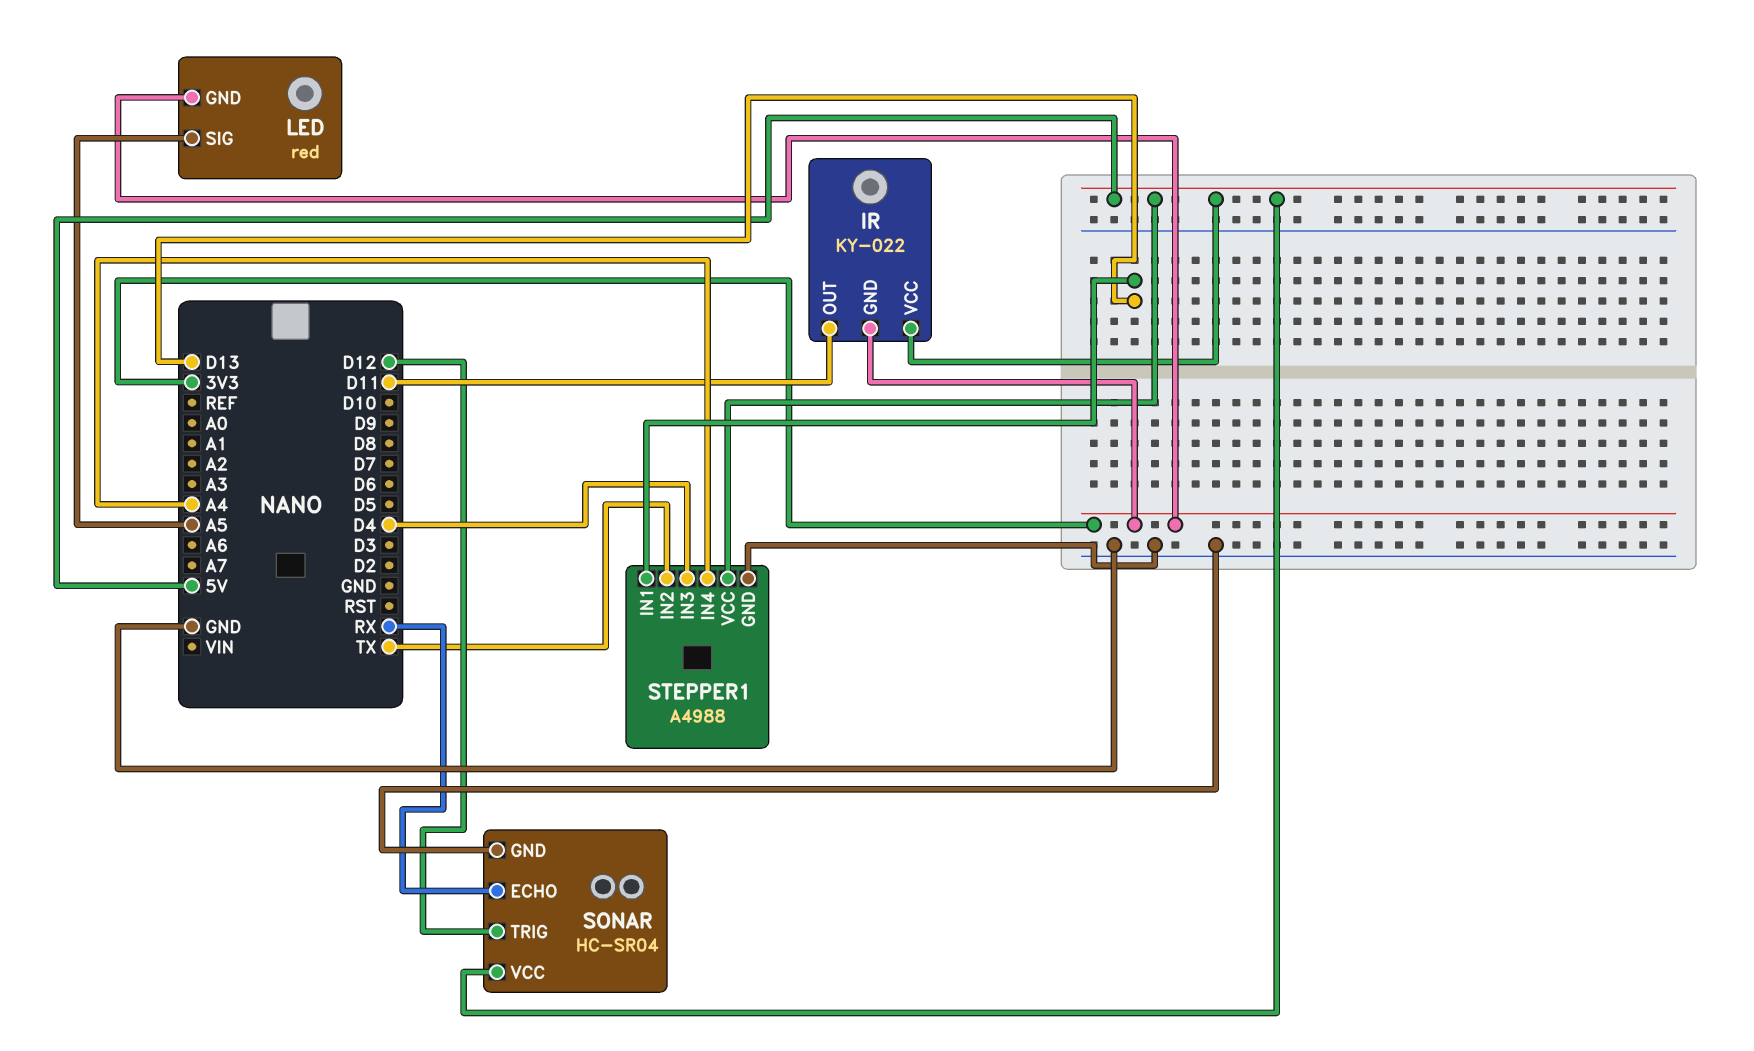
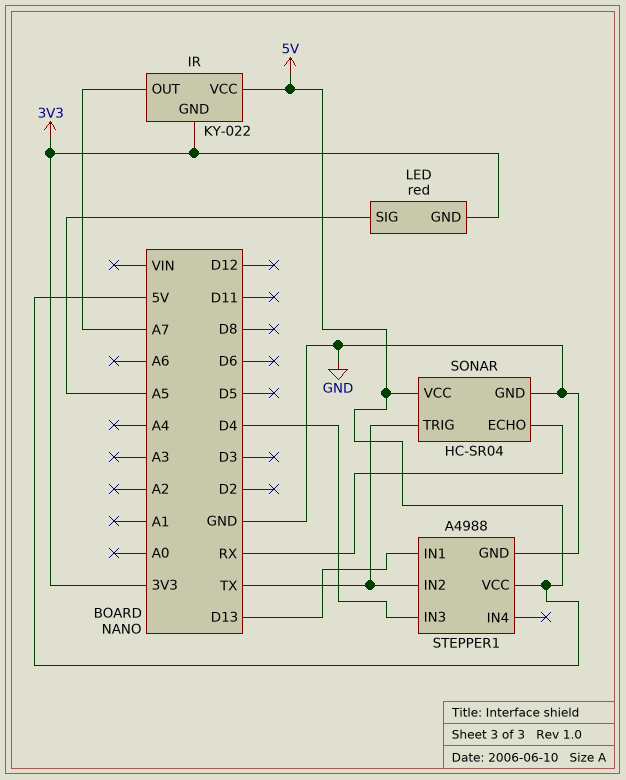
IR pin OUT: D11 -> A7
SONAR pin TRIG: D12 -> TX
STEPPER1 pin IN4: A4 -> none

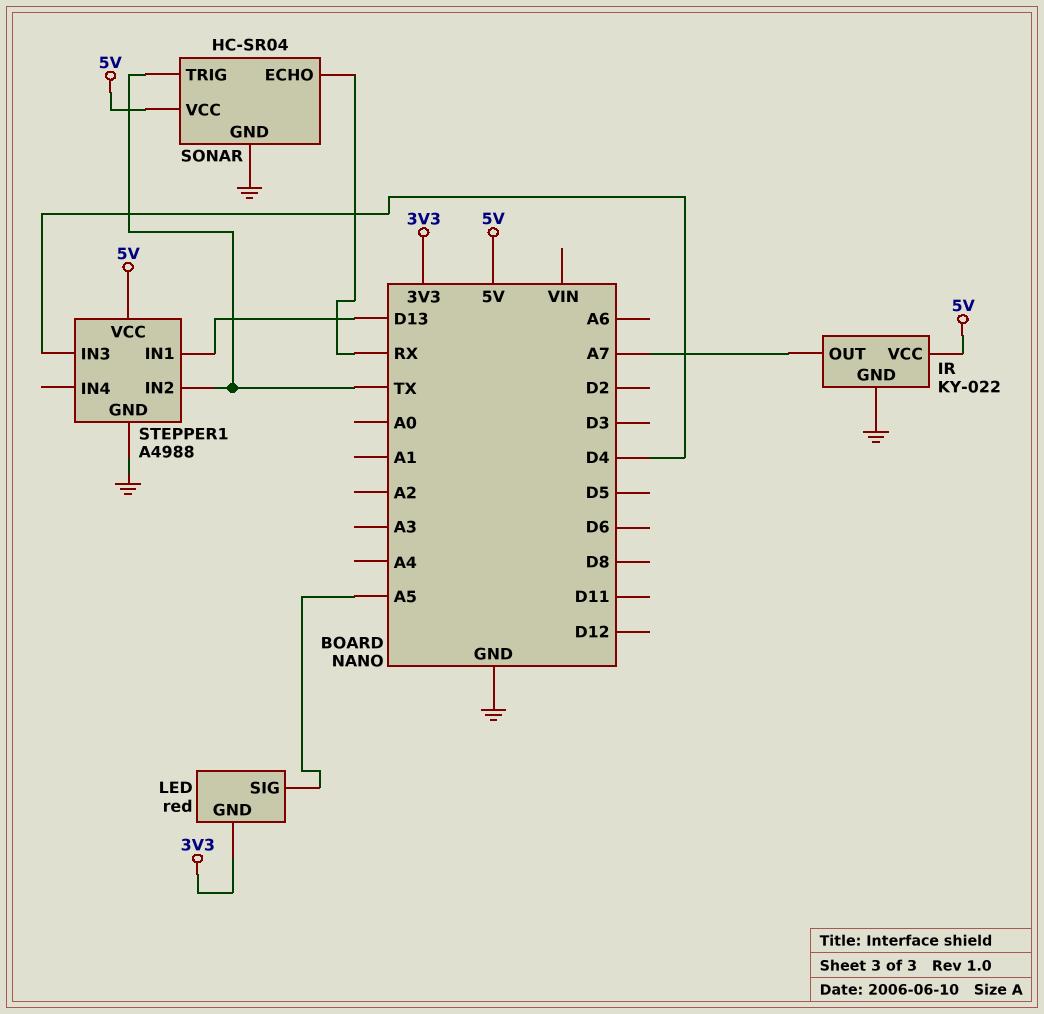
IR pin GND: 3V3 -> GND

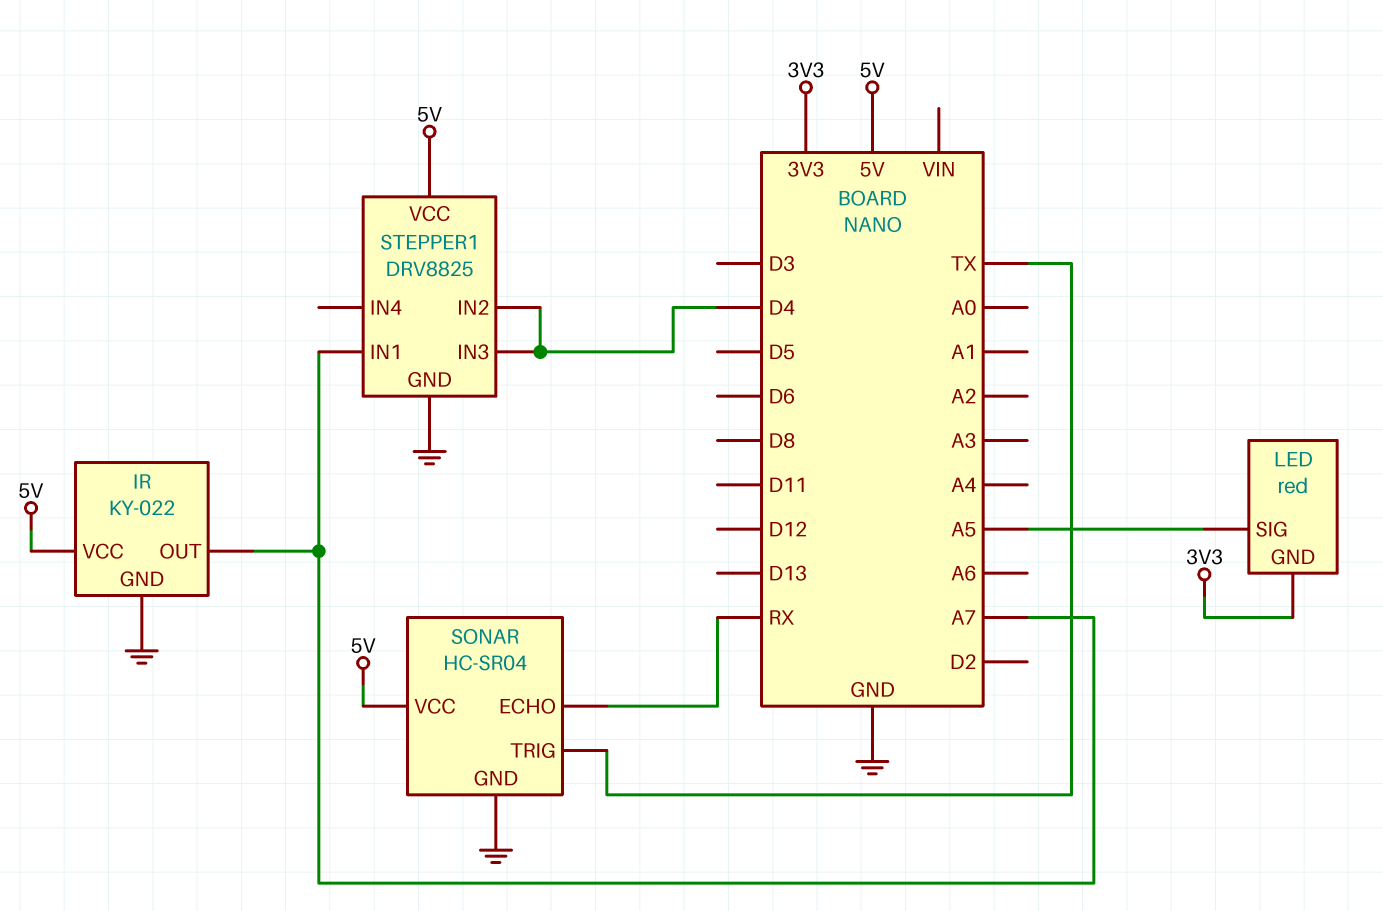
STEPPER1: A4988 -> DRV8825
STEPPER1 pin IN1: D13 -> A7
STEPPER1 pin IN2: TX -> D4

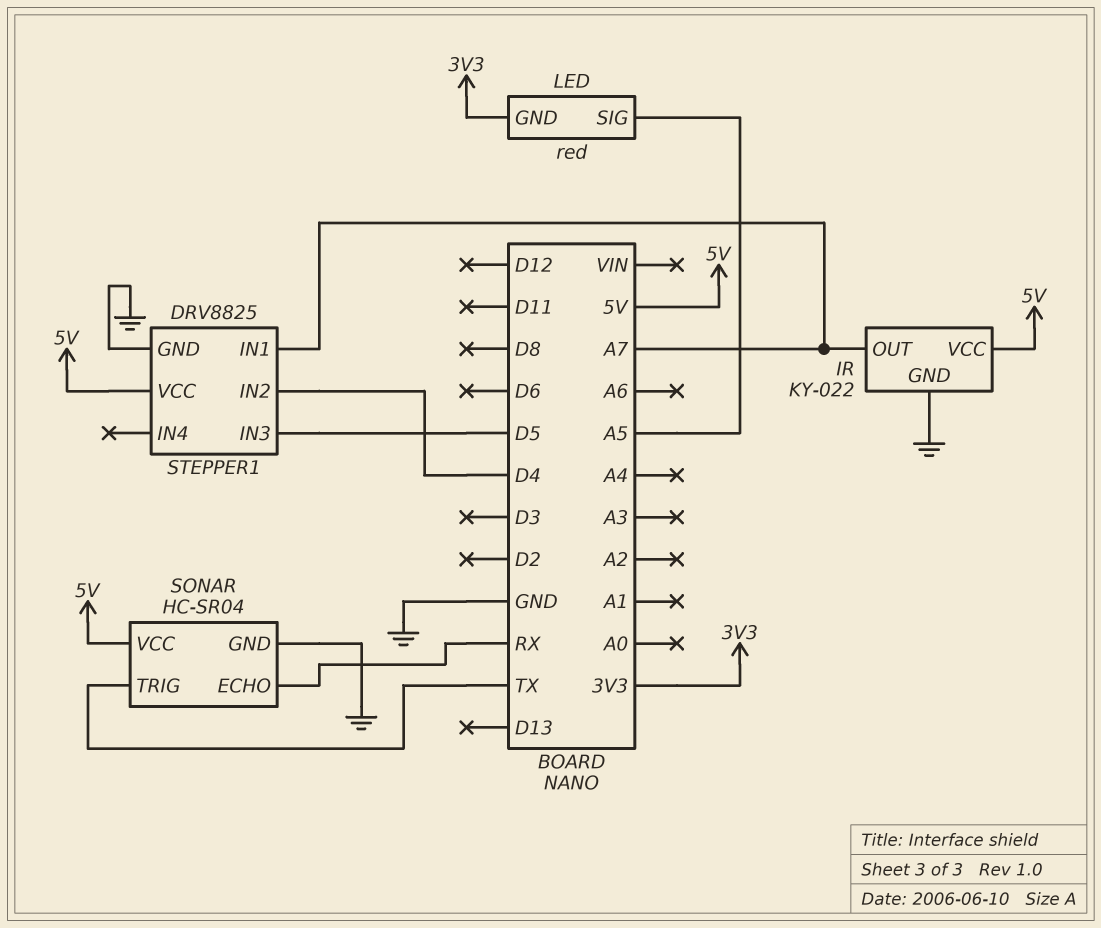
STEPPER1 pin IN3: D4 -> D5

